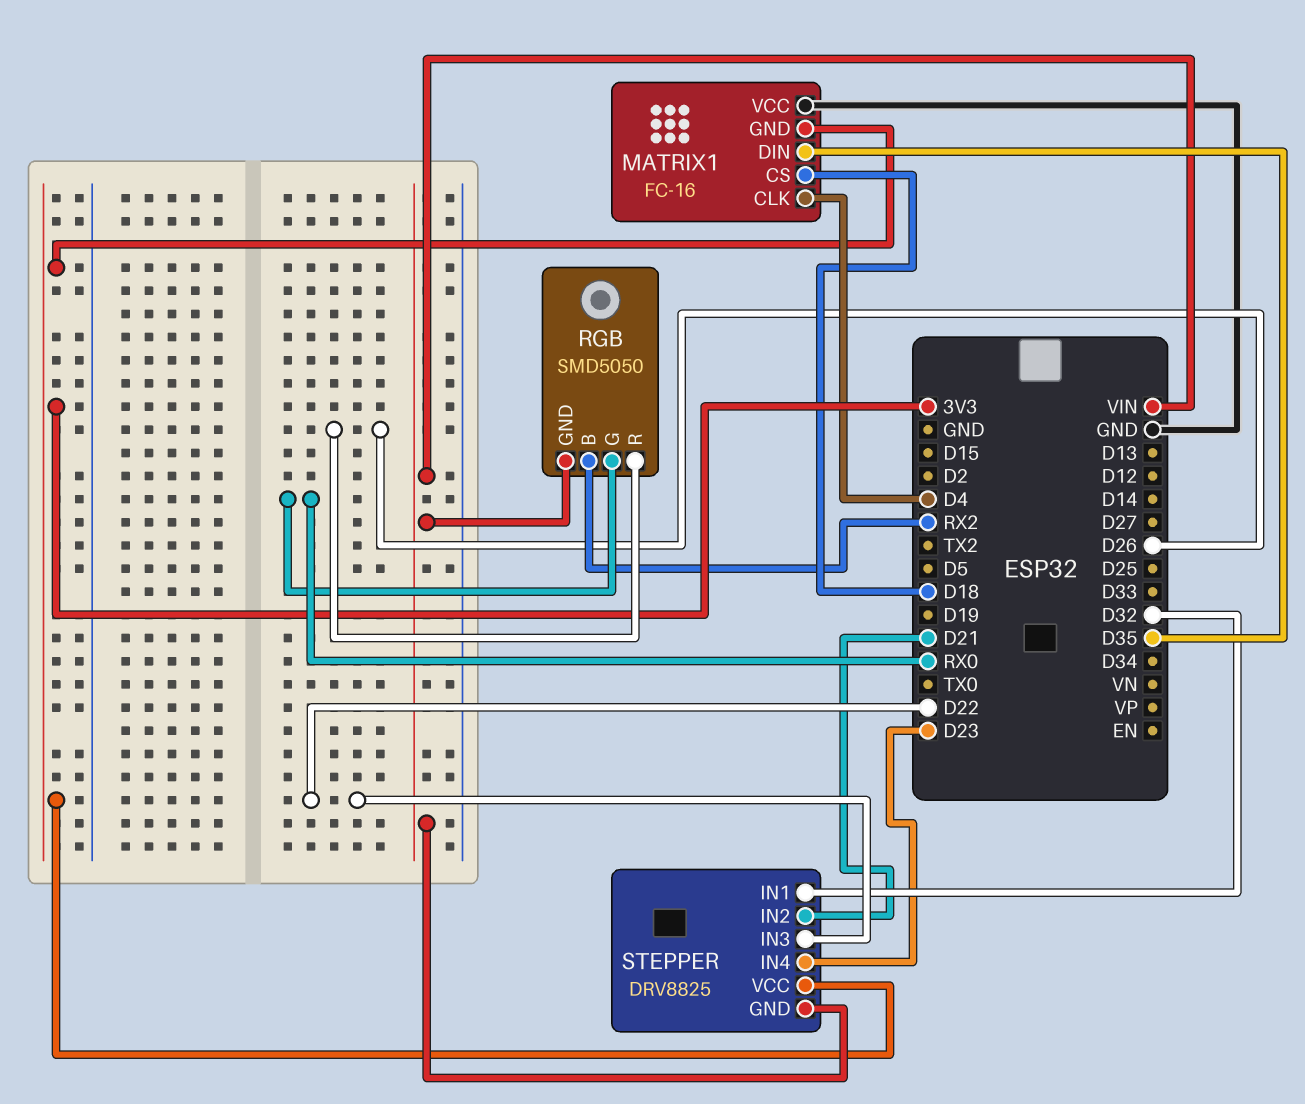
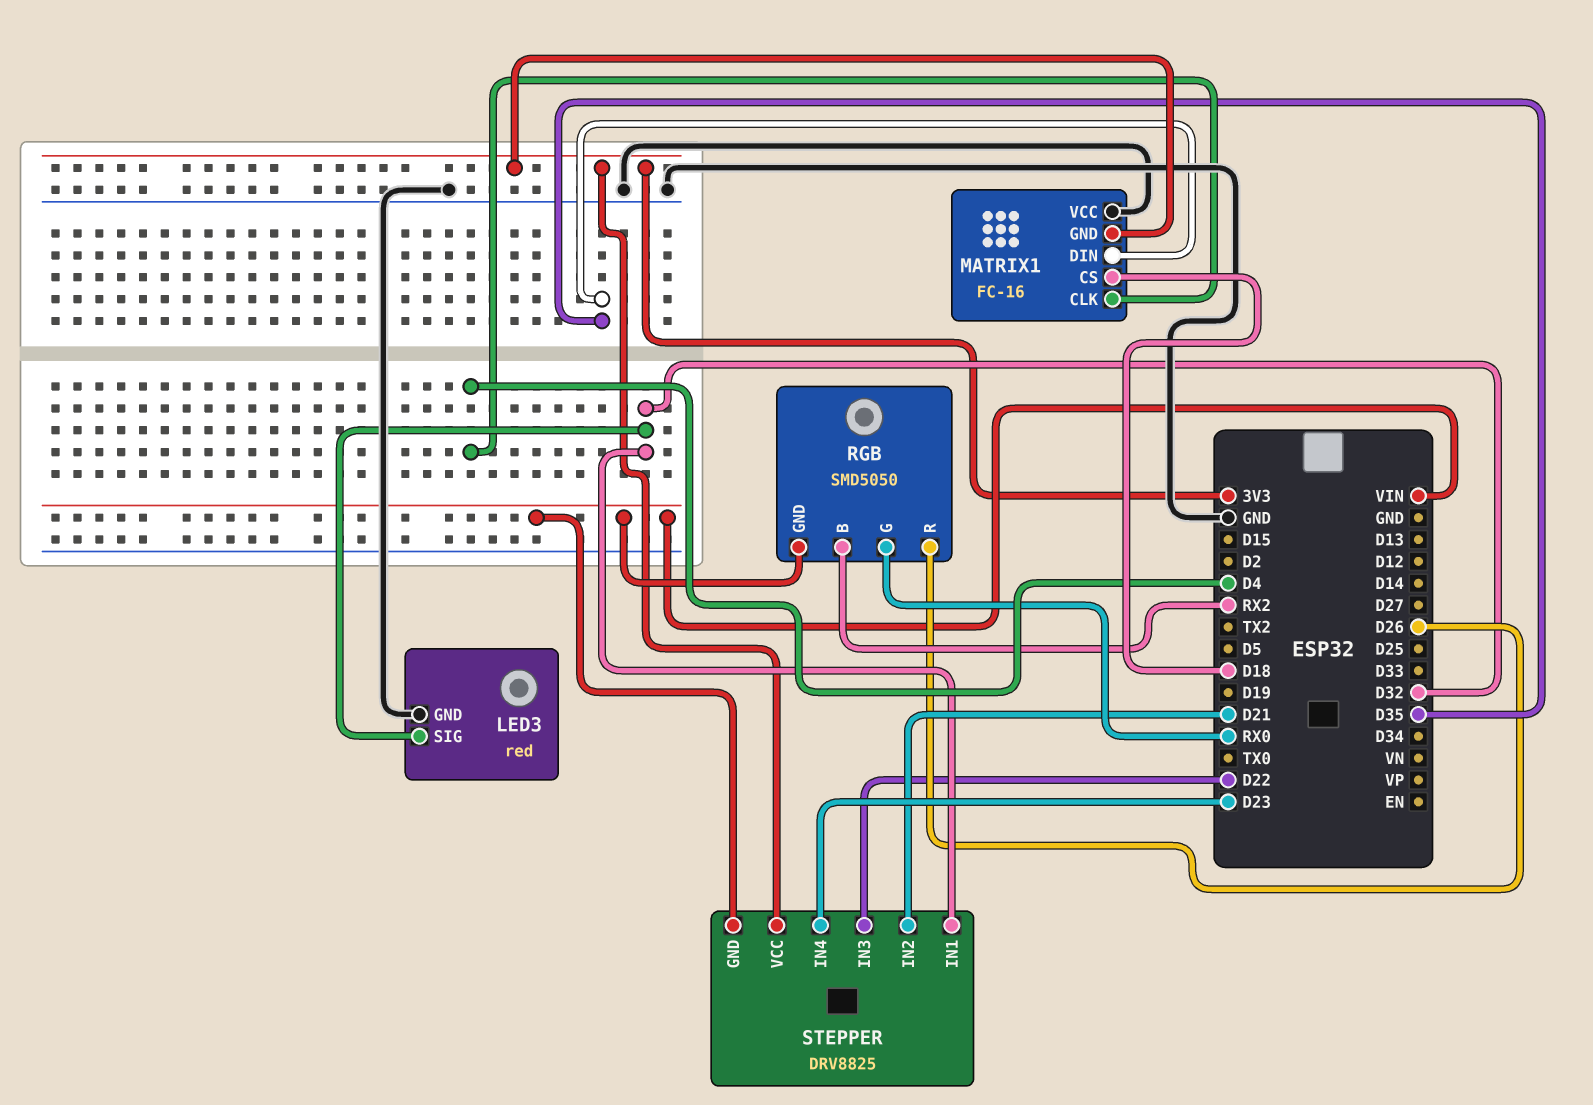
LED3: none -> red
LED3 pin GND: none -> GND
LED3 pin SIG: none -> D32

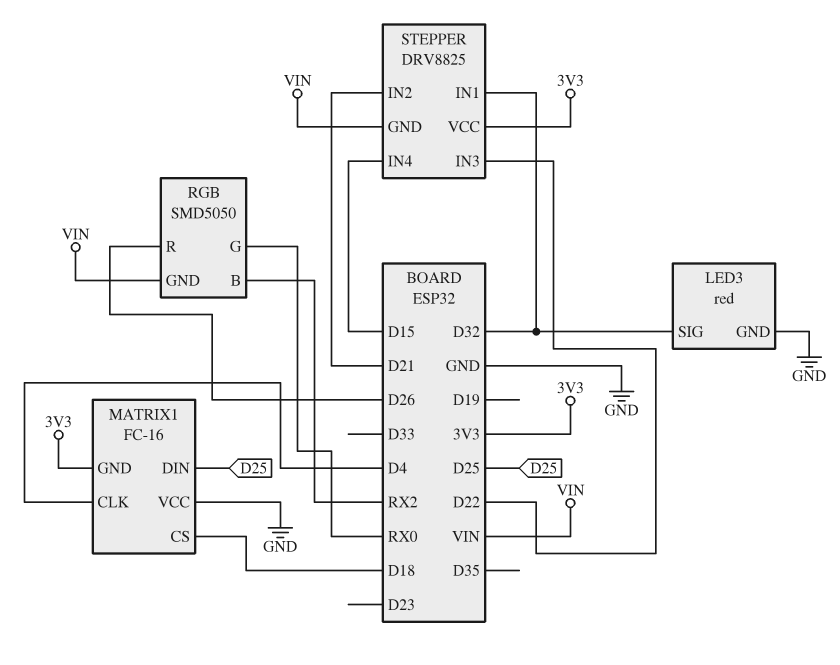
MATRIX1 pin DIN: D35 -> D25
STEPPER pin IN4: D23 -> D15

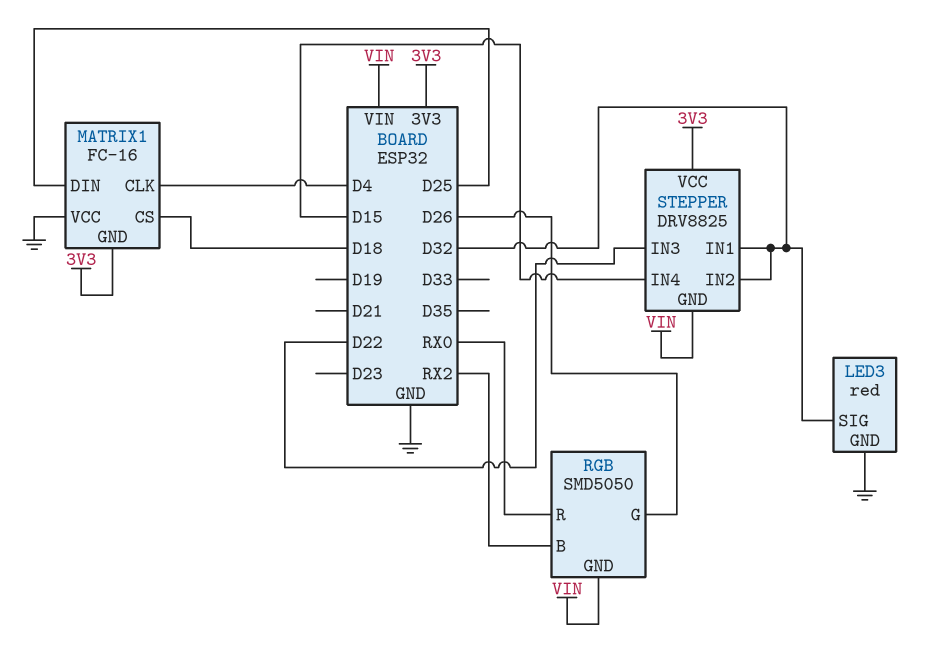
RGB pin G: RX0 -> D26
RGB pin R: D26 -> RX0
STEPPER pin IN2: D21 -> D32

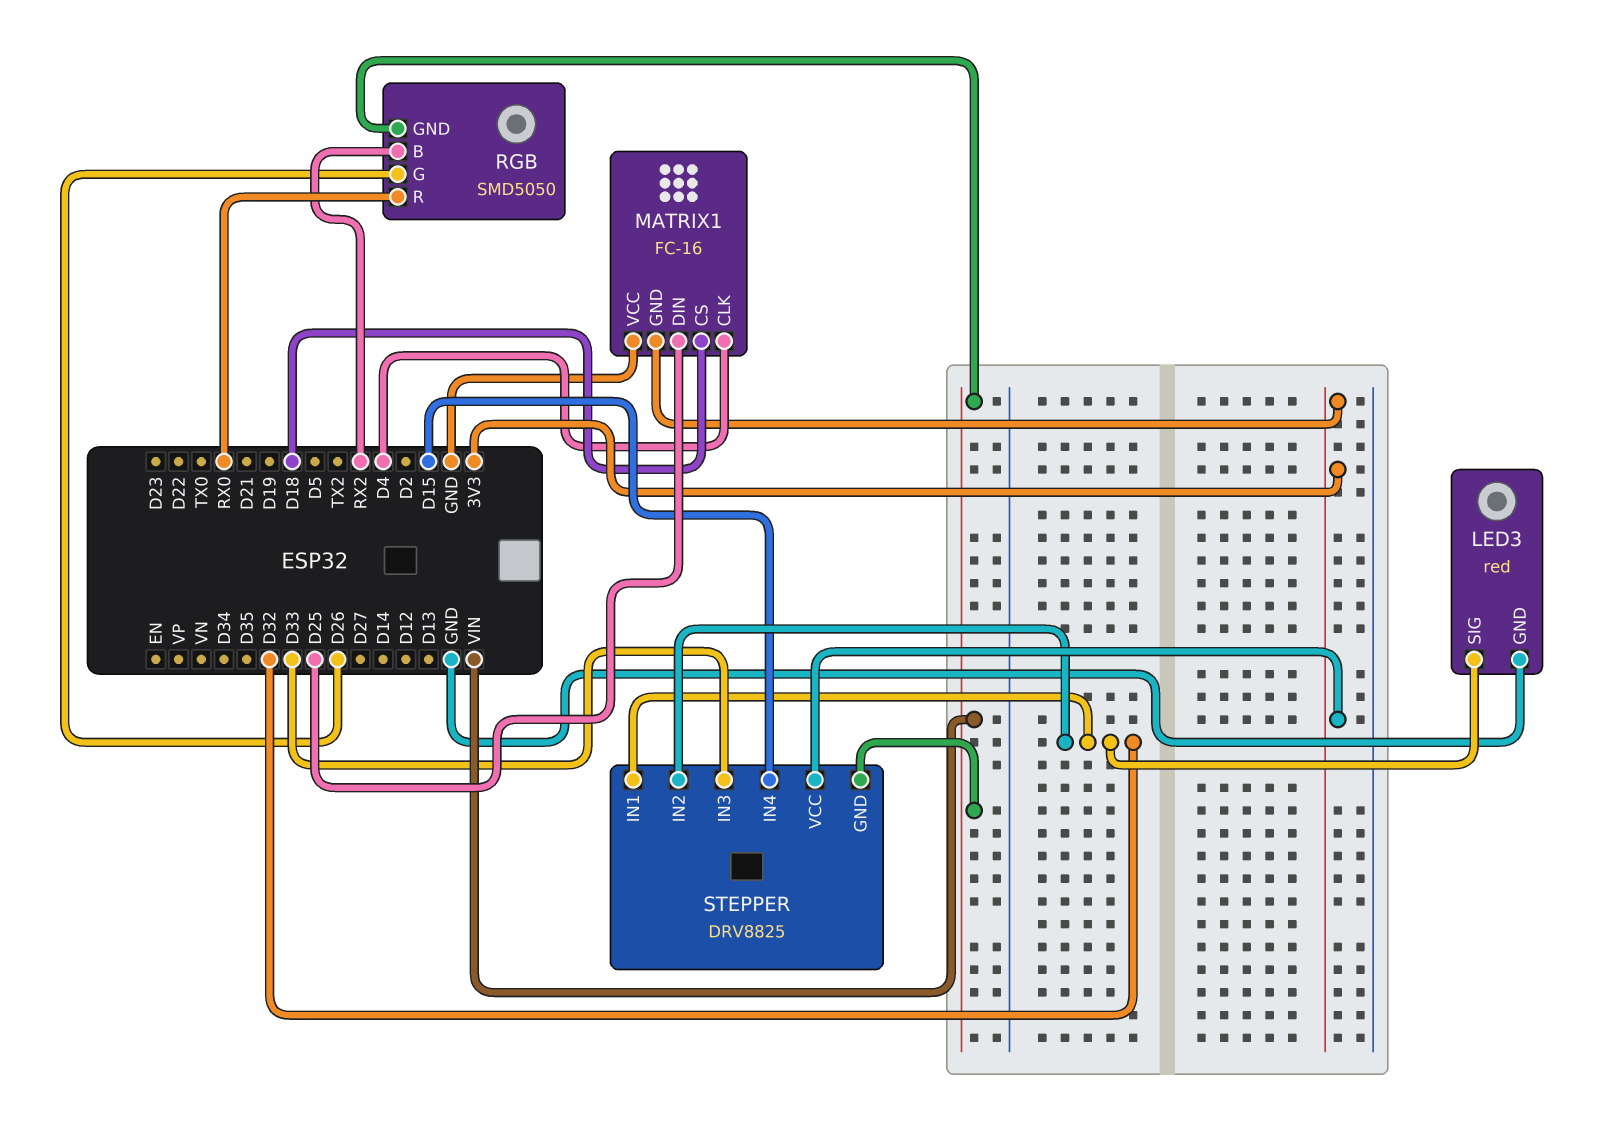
STEPPER pin IN3: D22 -> D33

